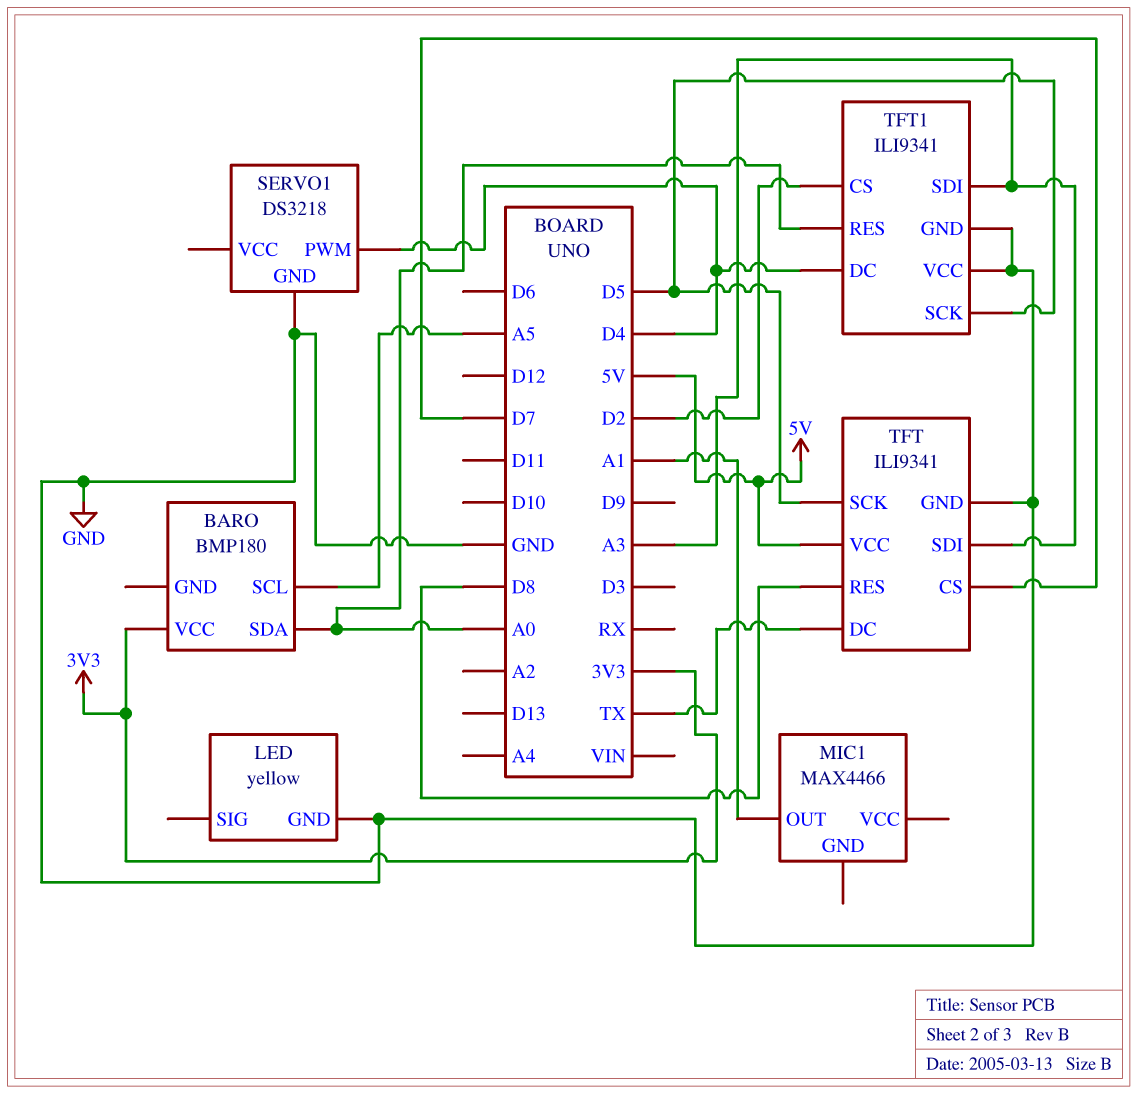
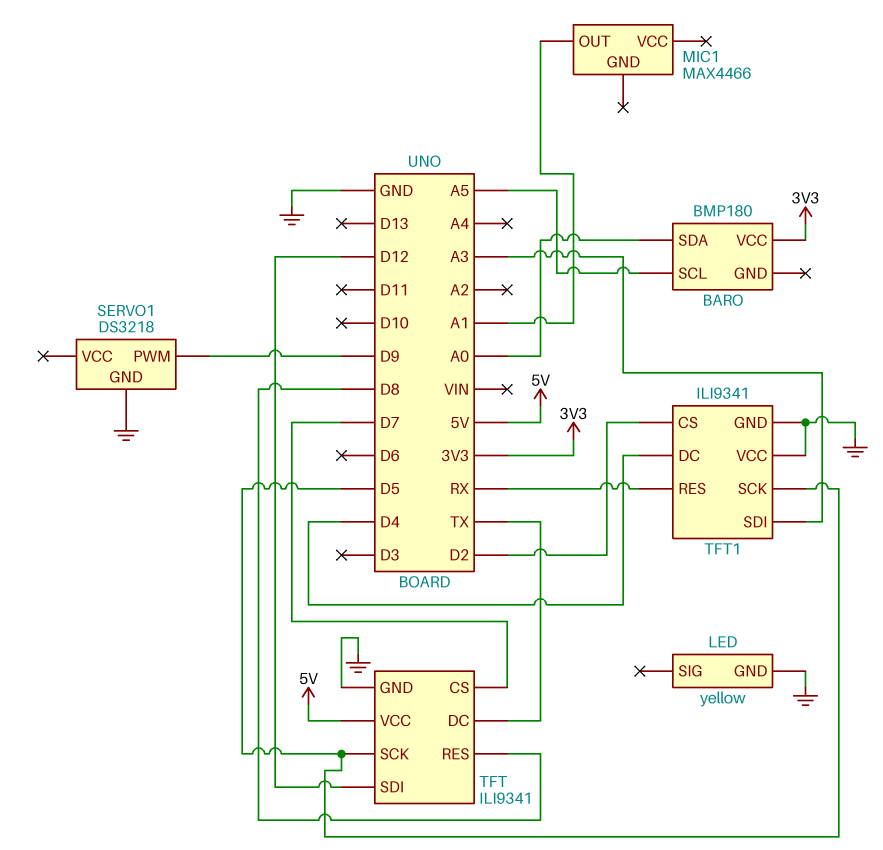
SERVO1 pin PWM: D4 -> D9
TFT pin SDI: A3 -> D12
TFT1 pin RES: A0 -> RX

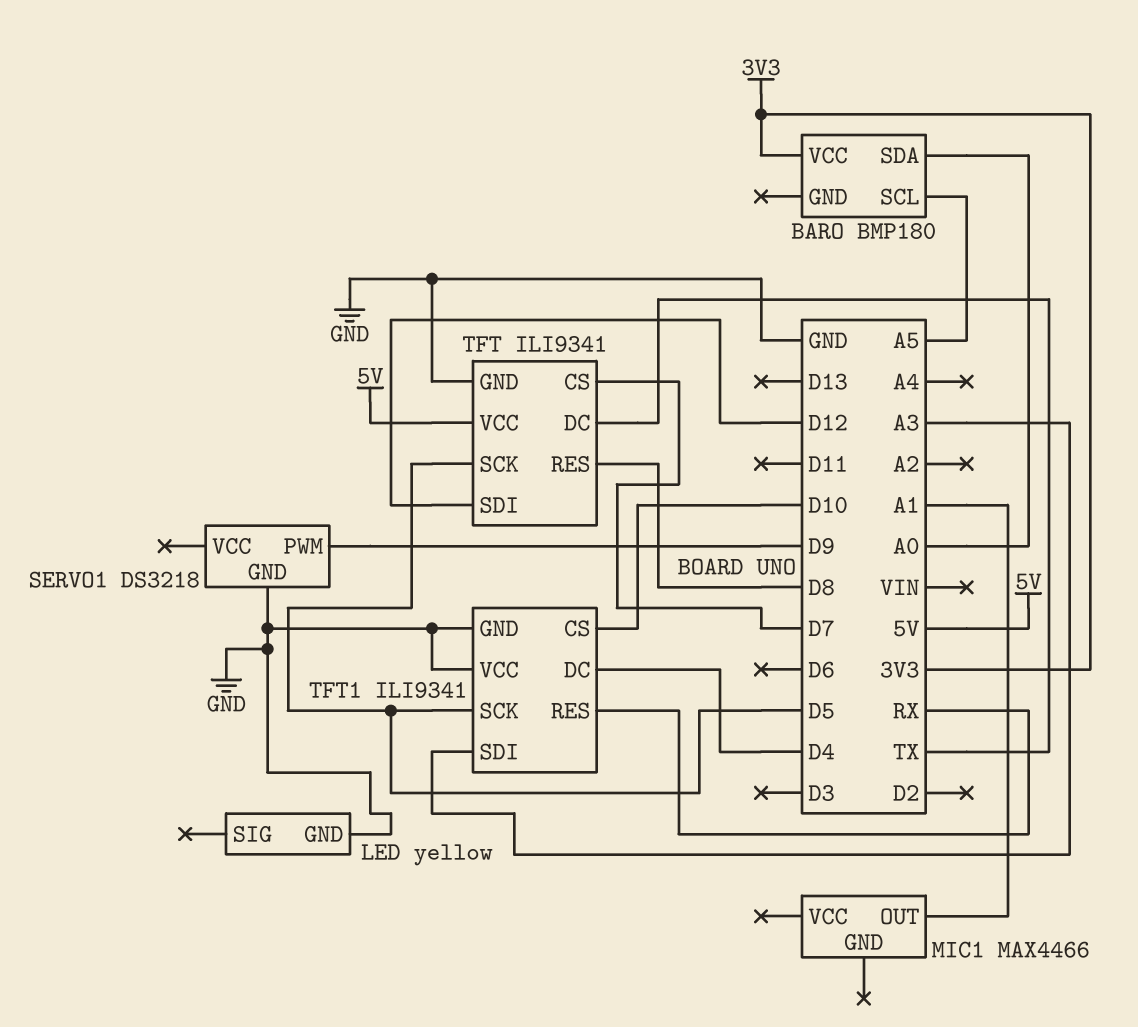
TFT1 pin CS: D2 -> D10

